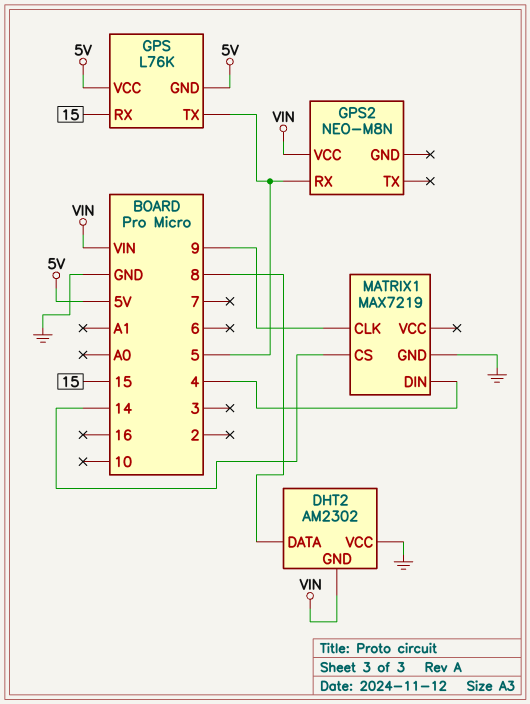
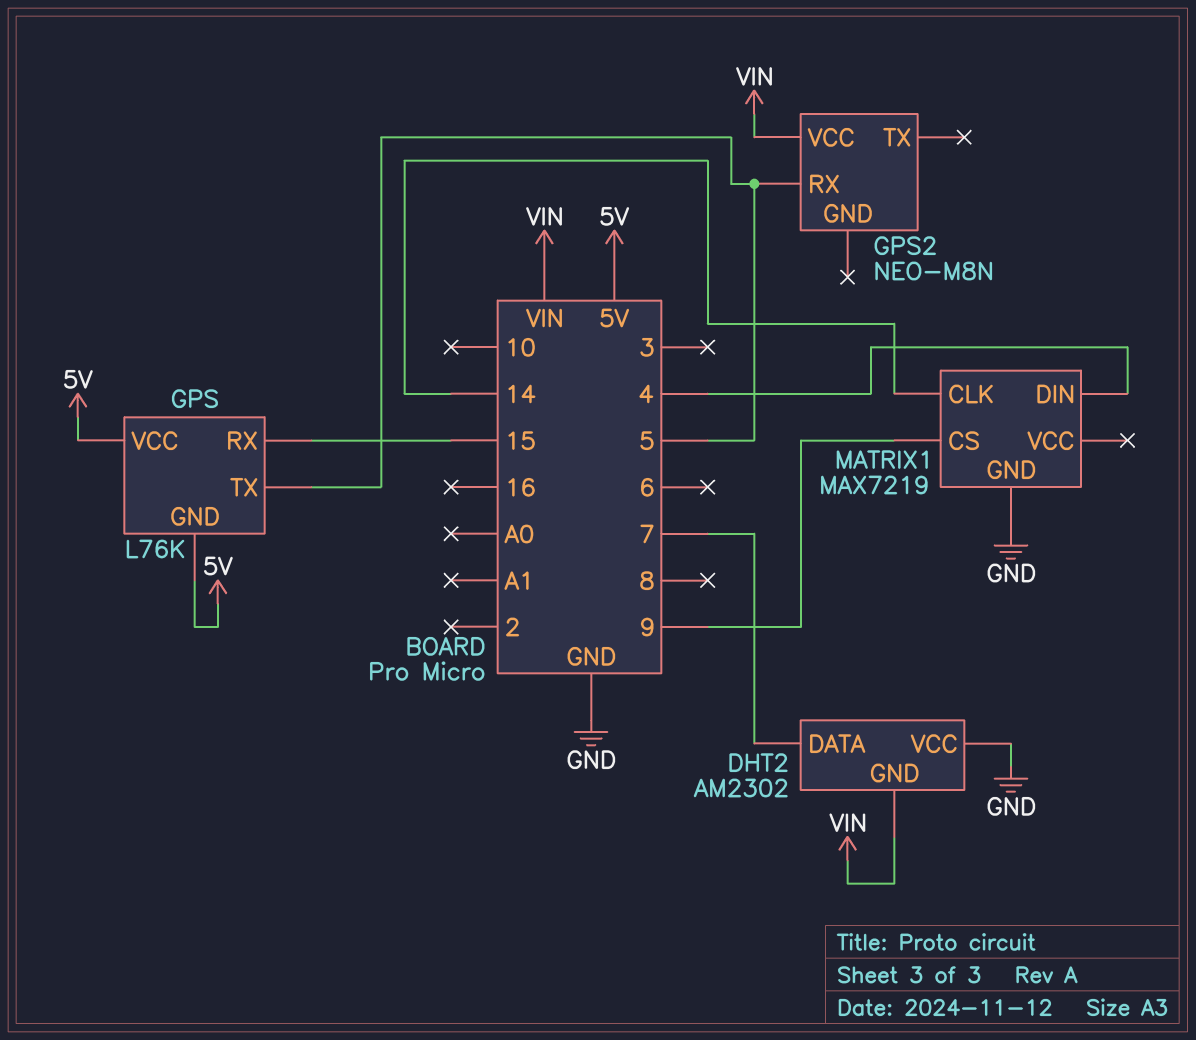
DHT2 pin DATA: 8 -> 7
MATRIX1 pin CLK: 9 -> 14
MATRIX1 pin CS: 14 -> 9

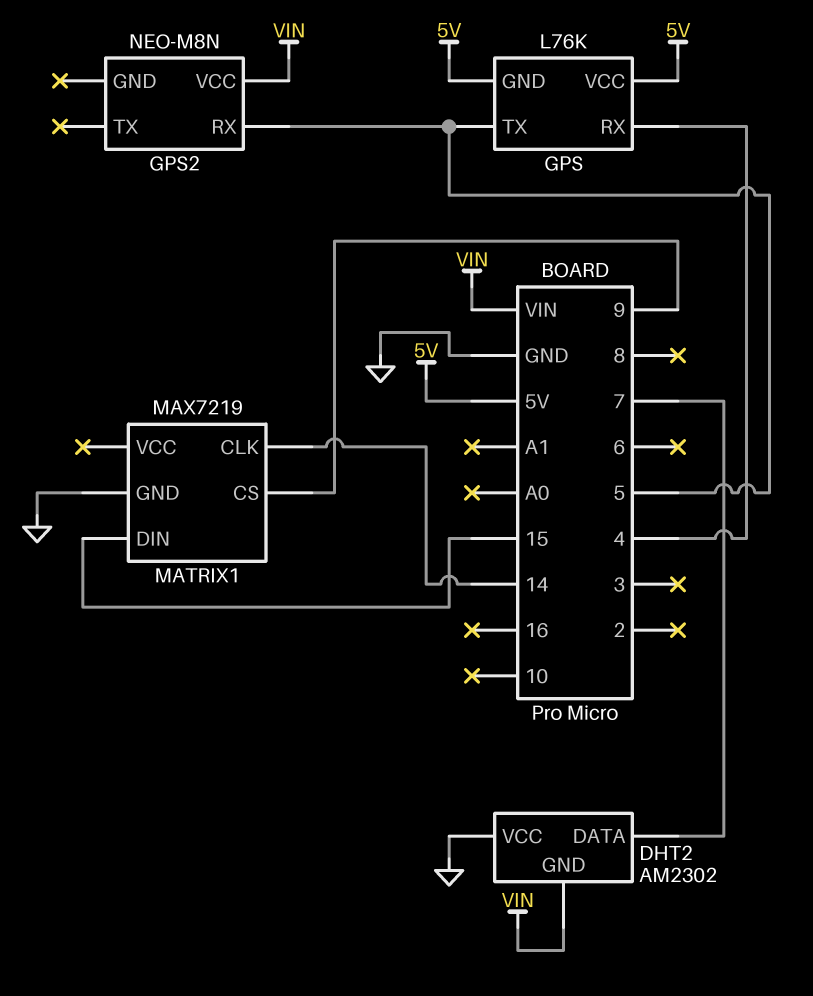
GPS pin RX: 15 -> 4
MATRIX1 pin DIN: 4 -> 15

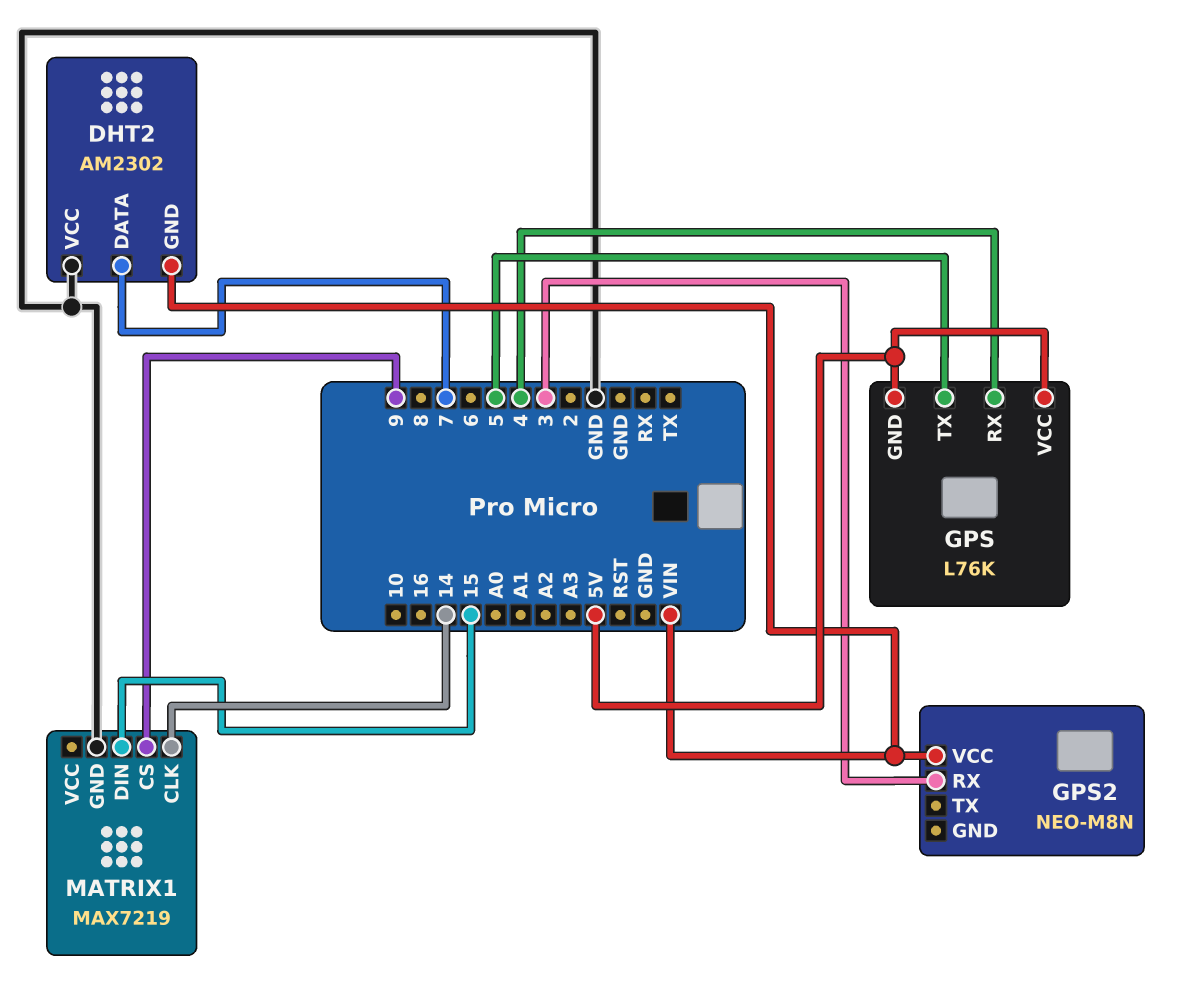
GPS2 pin RX: 5 -> 3

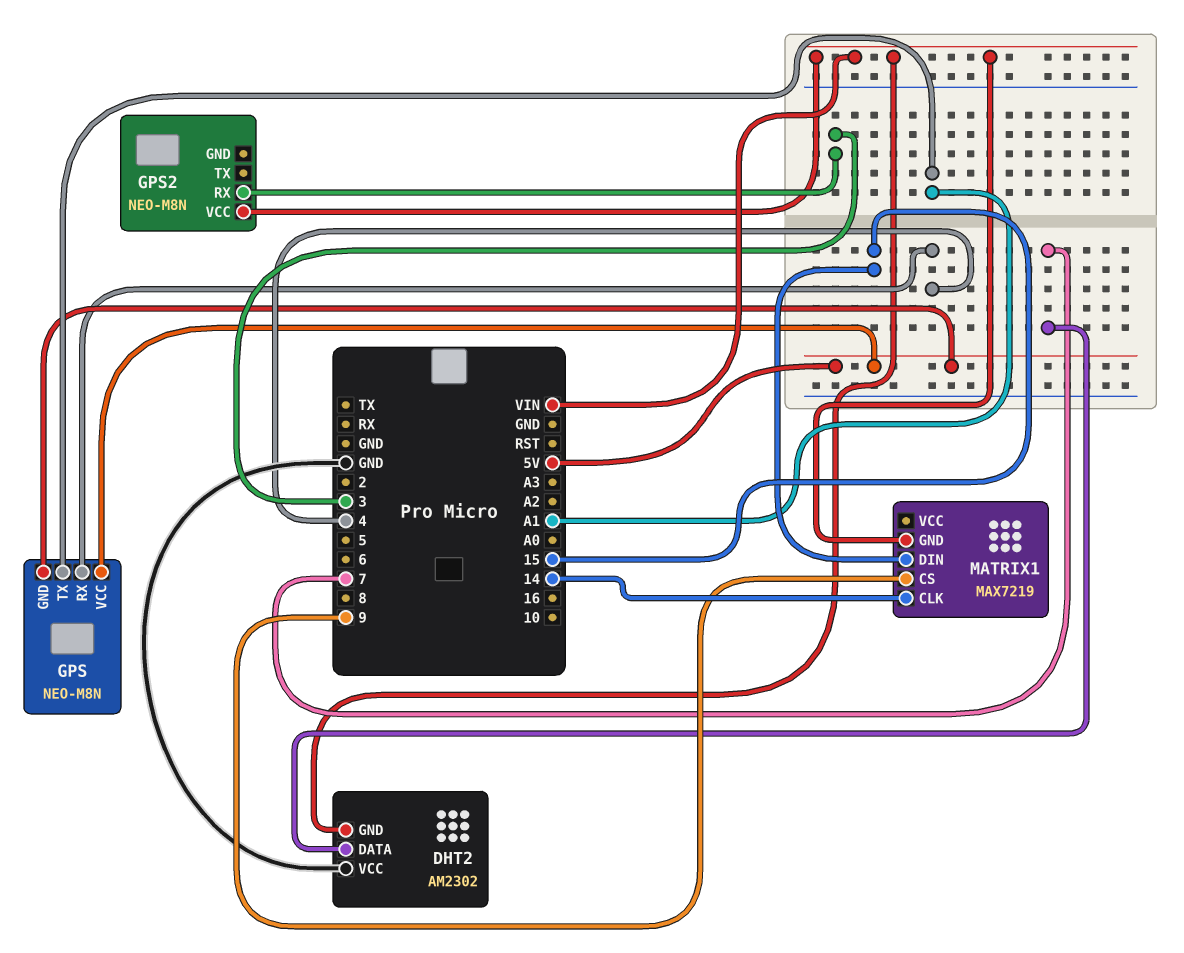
GPS: L76K -> NEO-M8N
GPS pin TX: 5 -> A1
MATRIX1 pin GND: GND -> VIN

